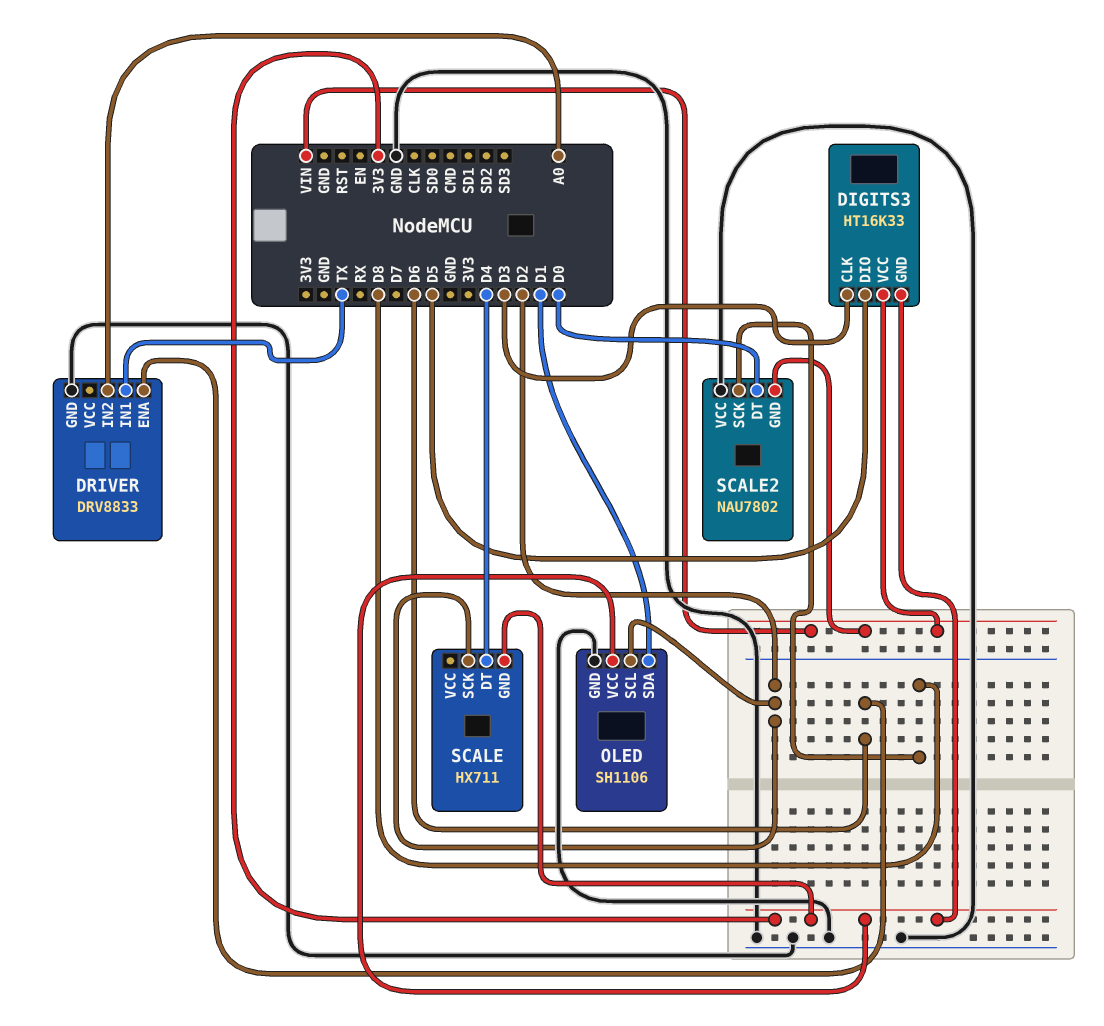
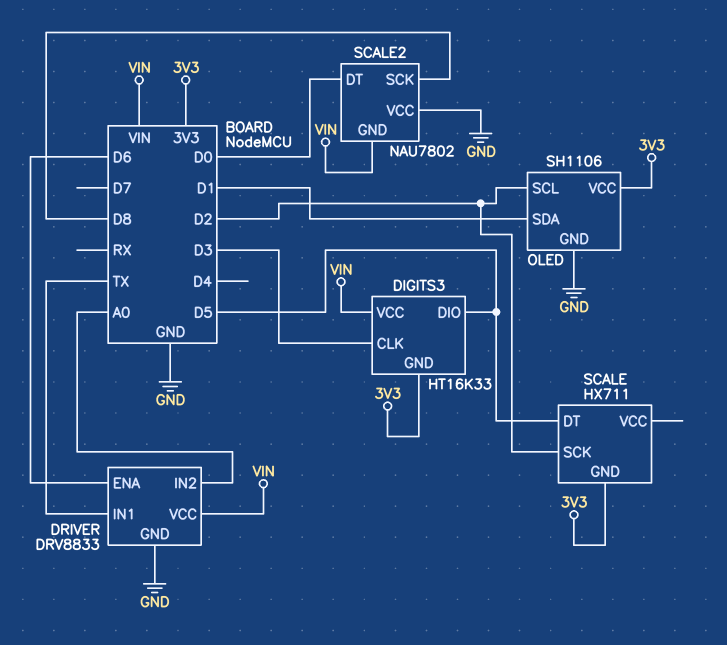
DRIVER pin VCC: none -> VIN
SCALE pin DT: D4 -> D5

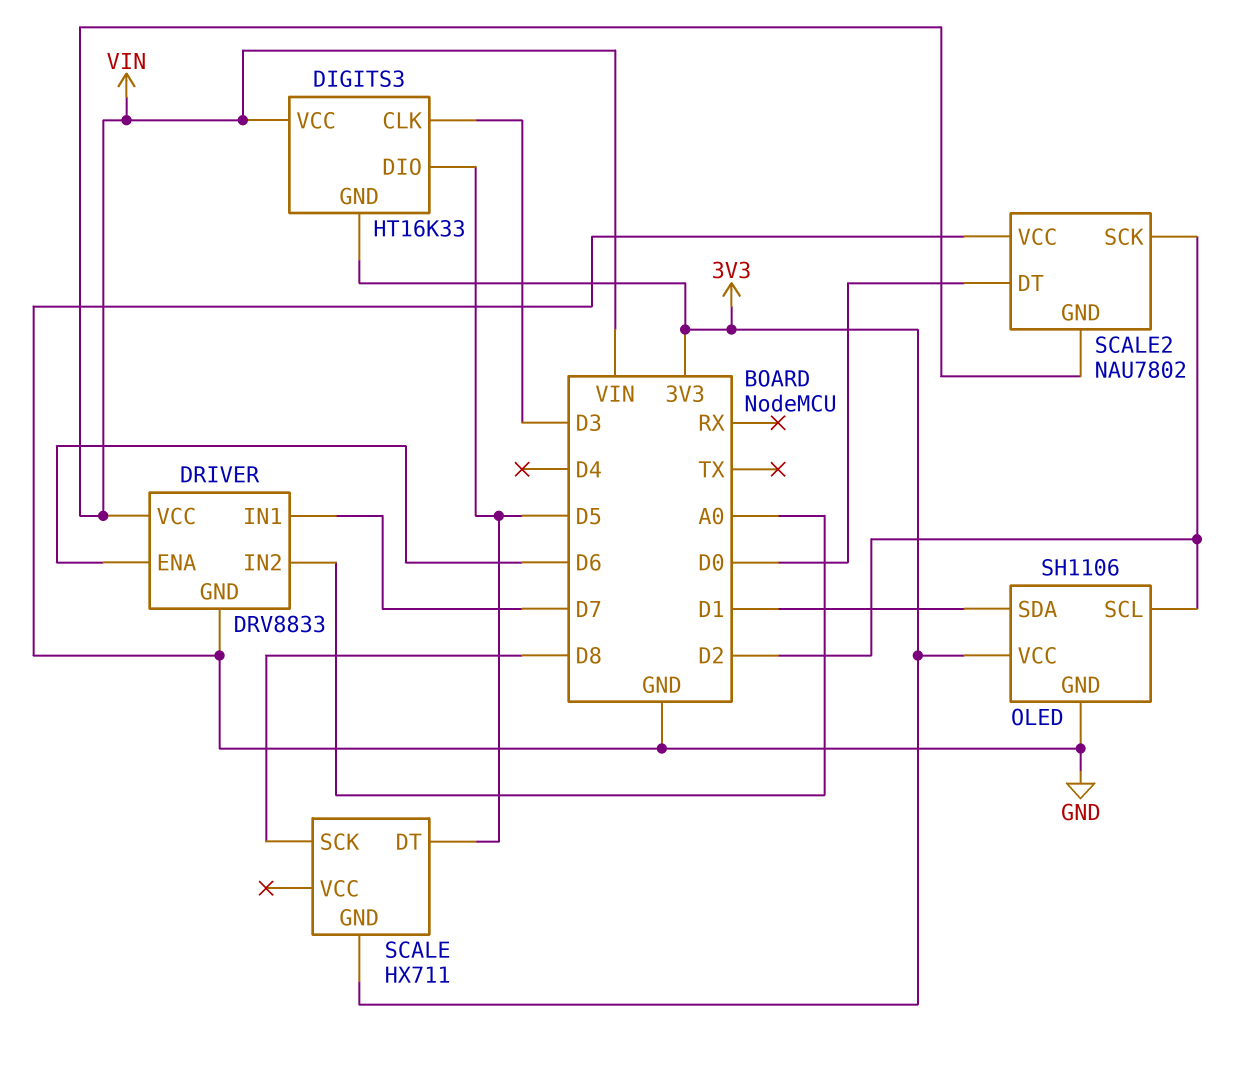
DRIVER pin IN1: TX -> D7
SCALE pin SCK: D2 -> D8
SCALE2 pin SCK: D8 -> D2

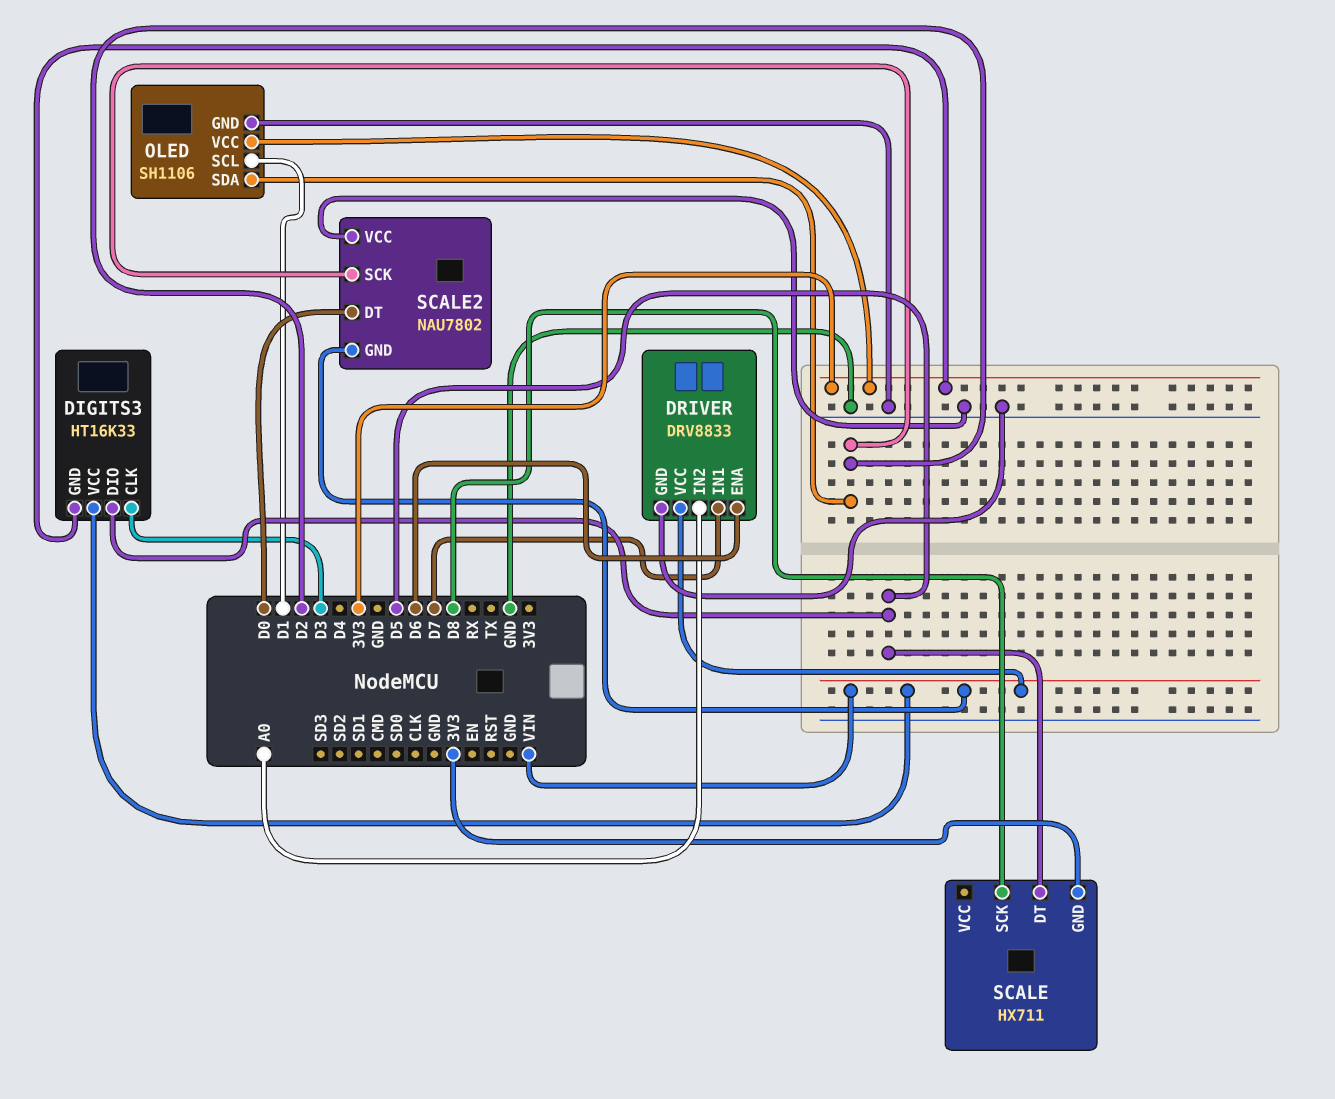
OLED pin SCL: D2 -> D1
OLED pin SDA: D1 -> D2

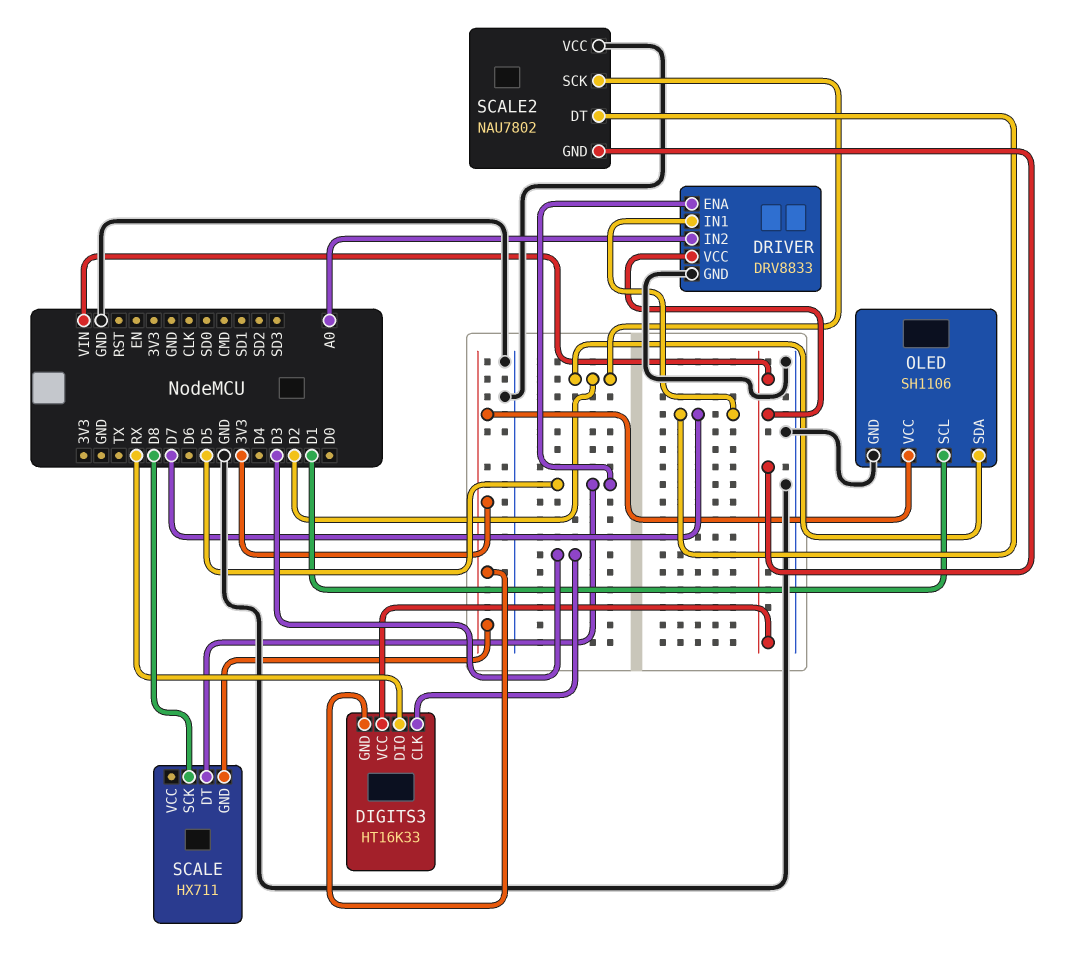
DIGITS3 pin DIO: D5 -> RX
DRIVER pin ENA: D6 -> D5
SCALE2 pin DT: D0 -> D7

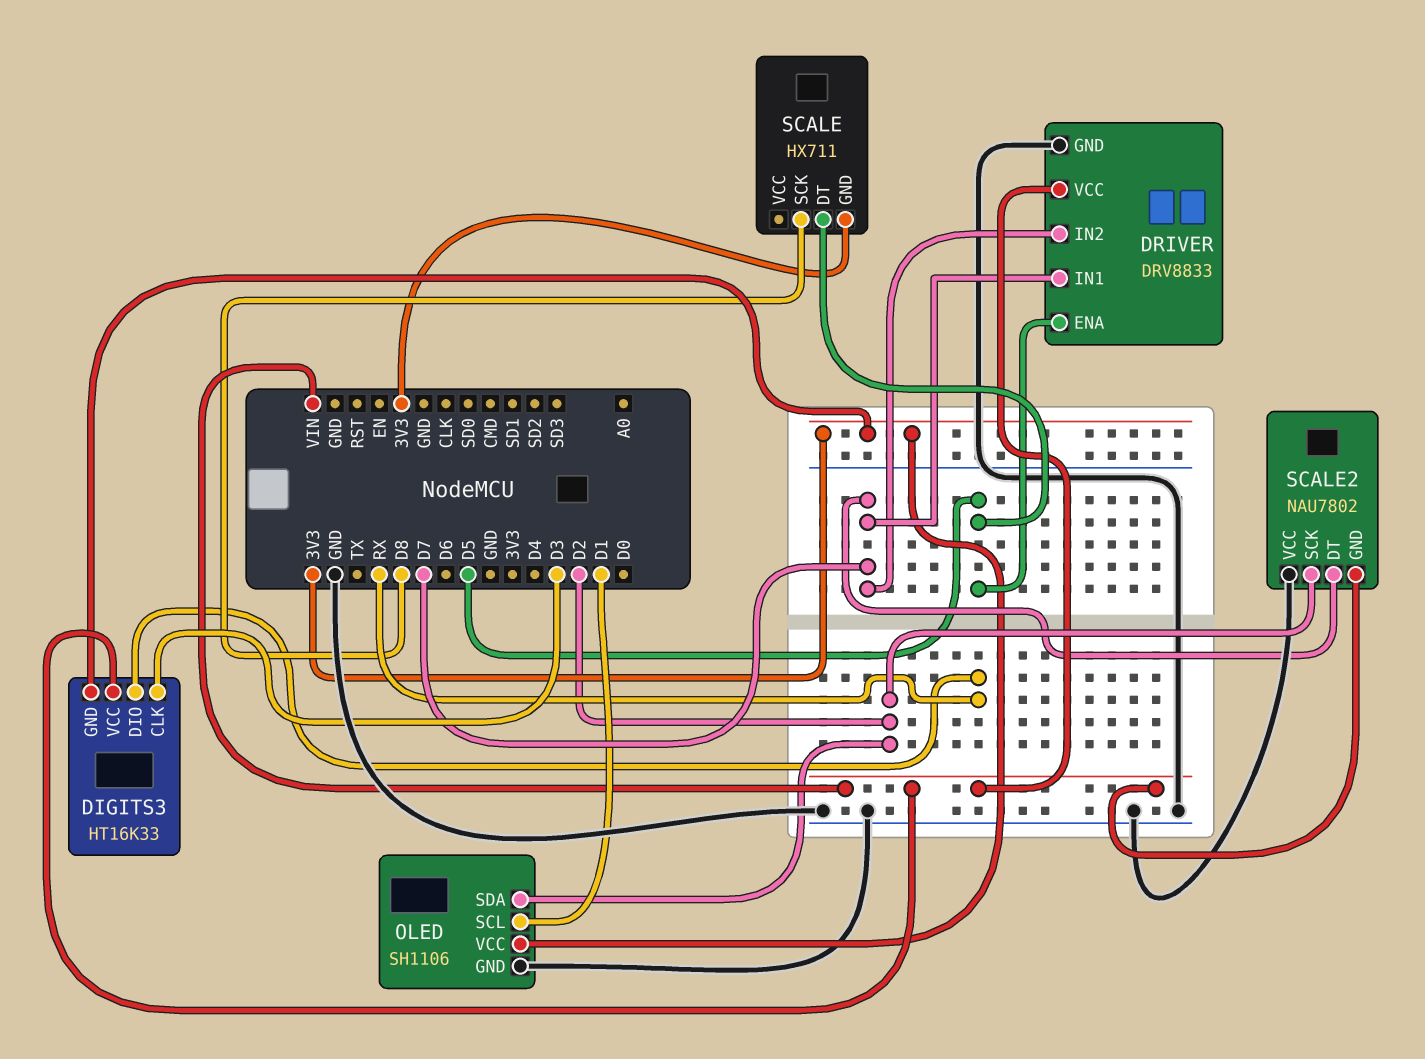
DRIVER pin IN2: A0 -> D7

